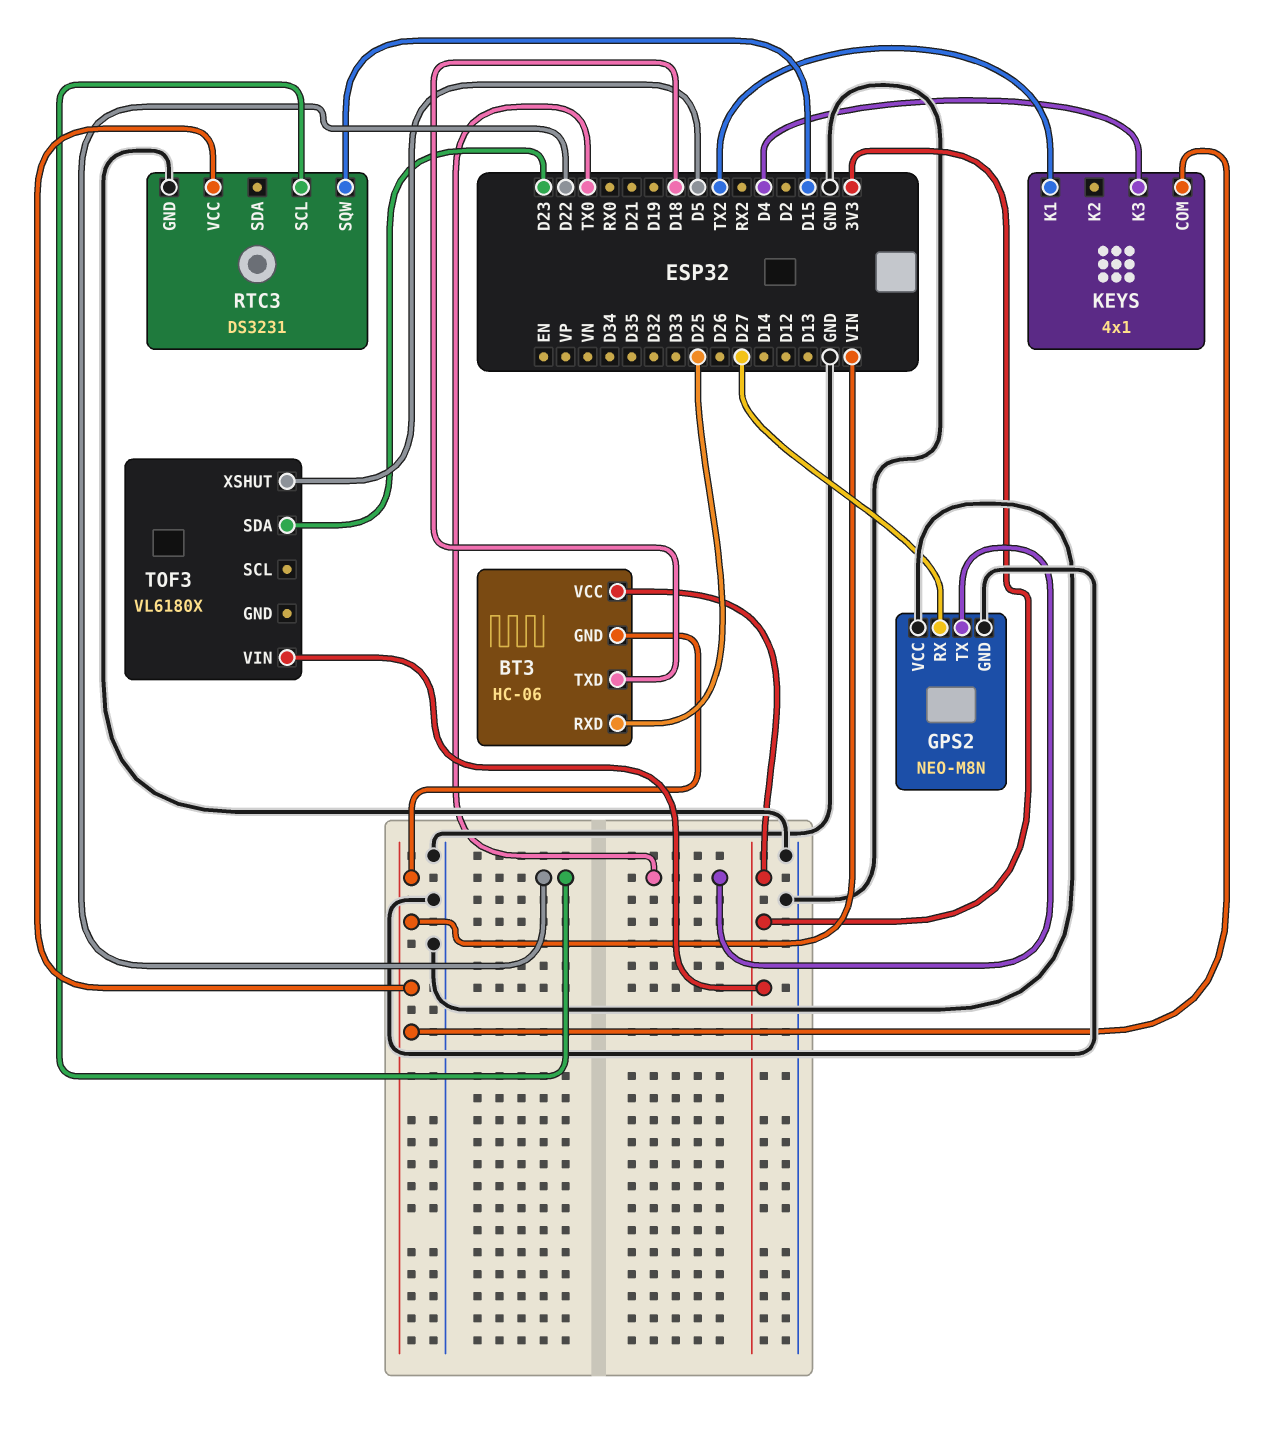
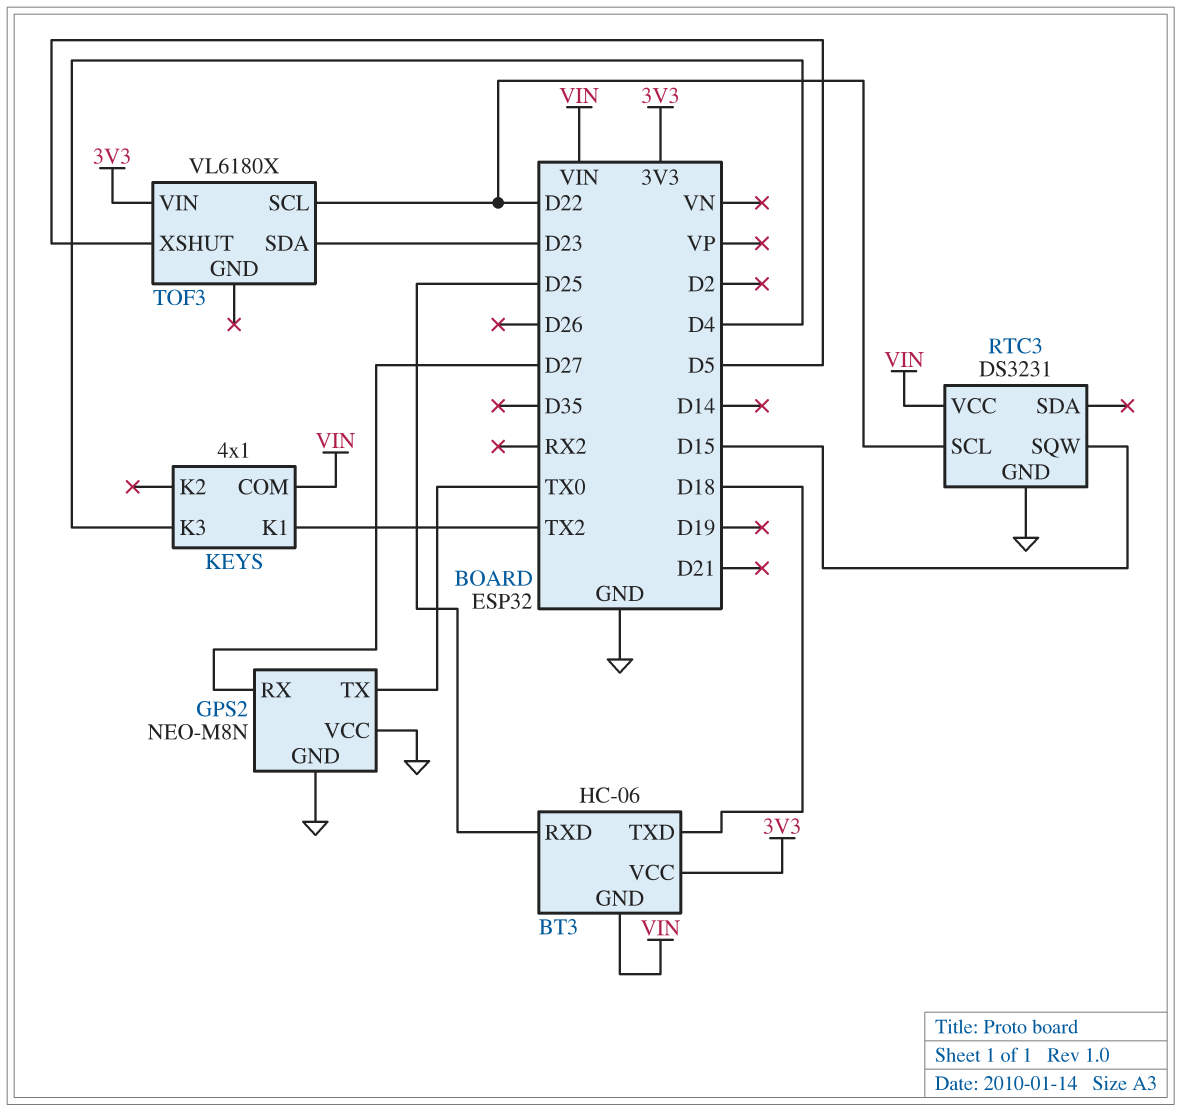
TOF3 pin SCL: none -> D22

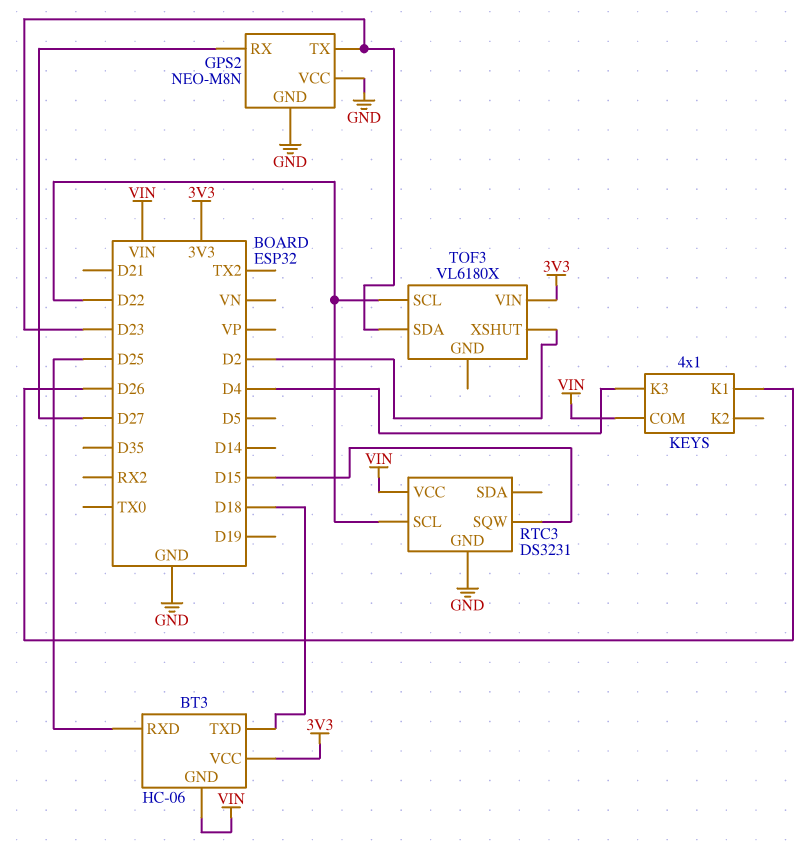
GPS2 pin TX: TX0 -> D23
KEYS pin K1: TX2 -> D26
TOF3 pin XSHUT: D5 -> D2

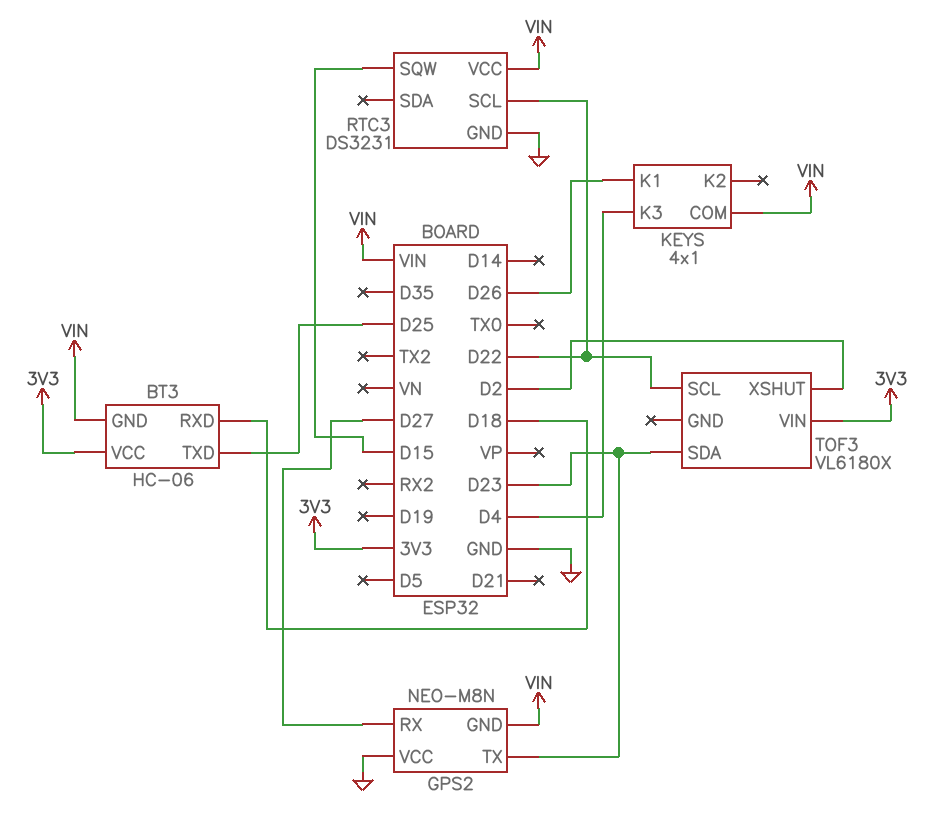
BT3 pin RXD: D25 -> D18
BT3 pin TXD: D18 -> D25
GPS2 pin GND: GND -> VIN

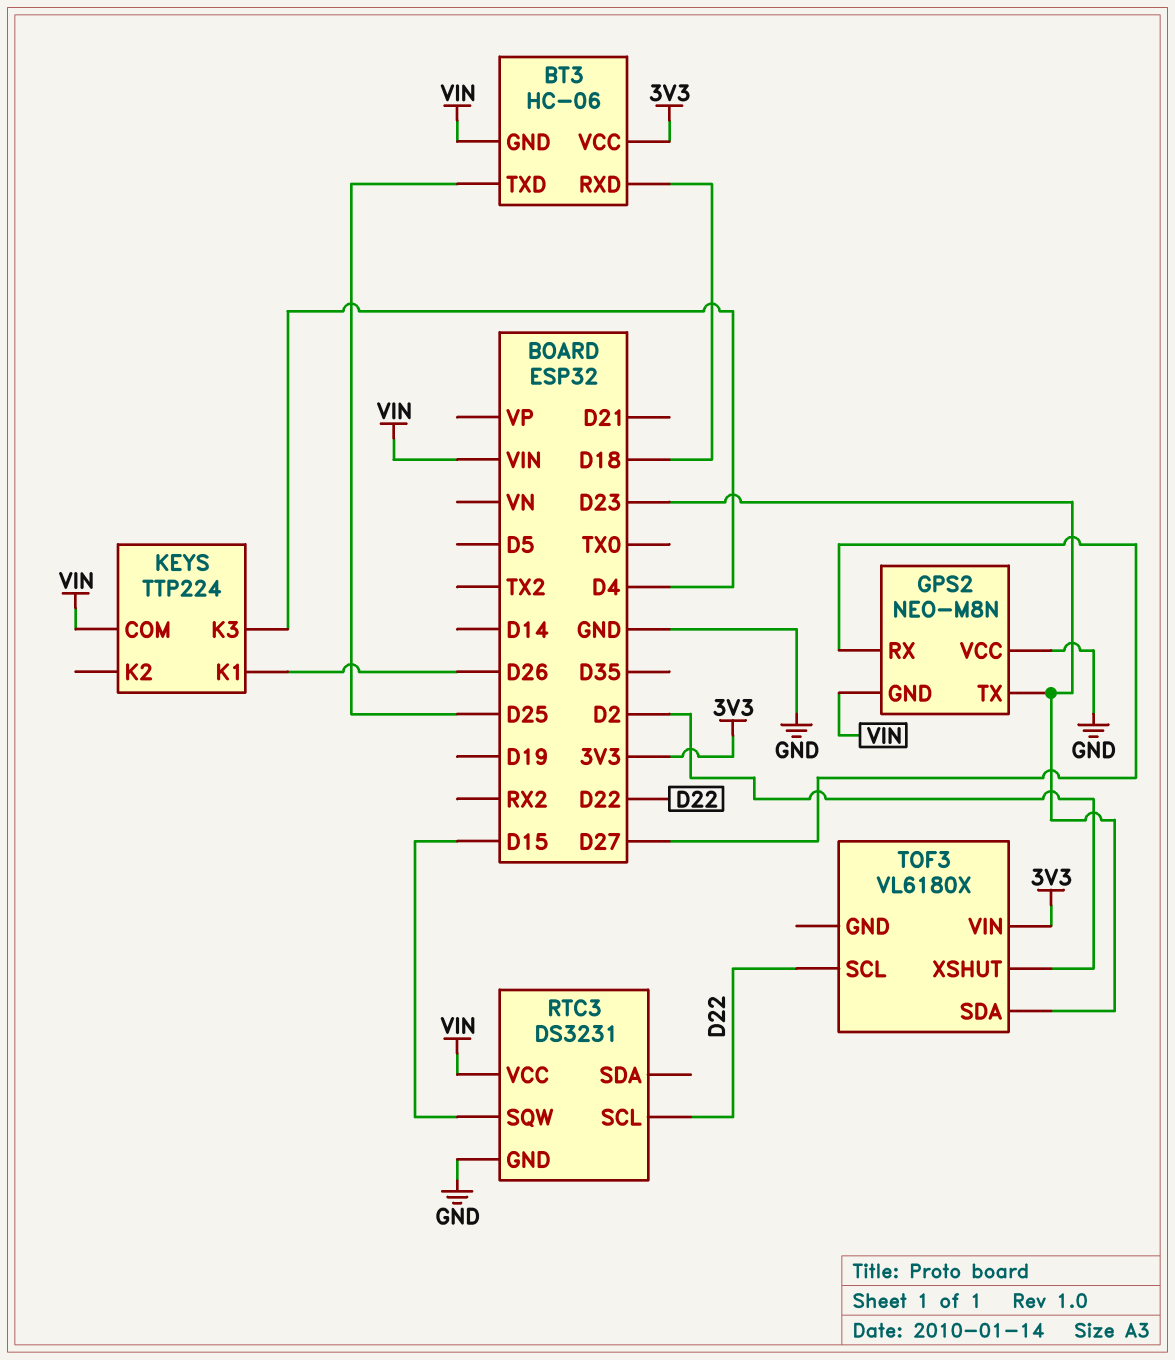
KEYS: 4x1 -> TTP224

